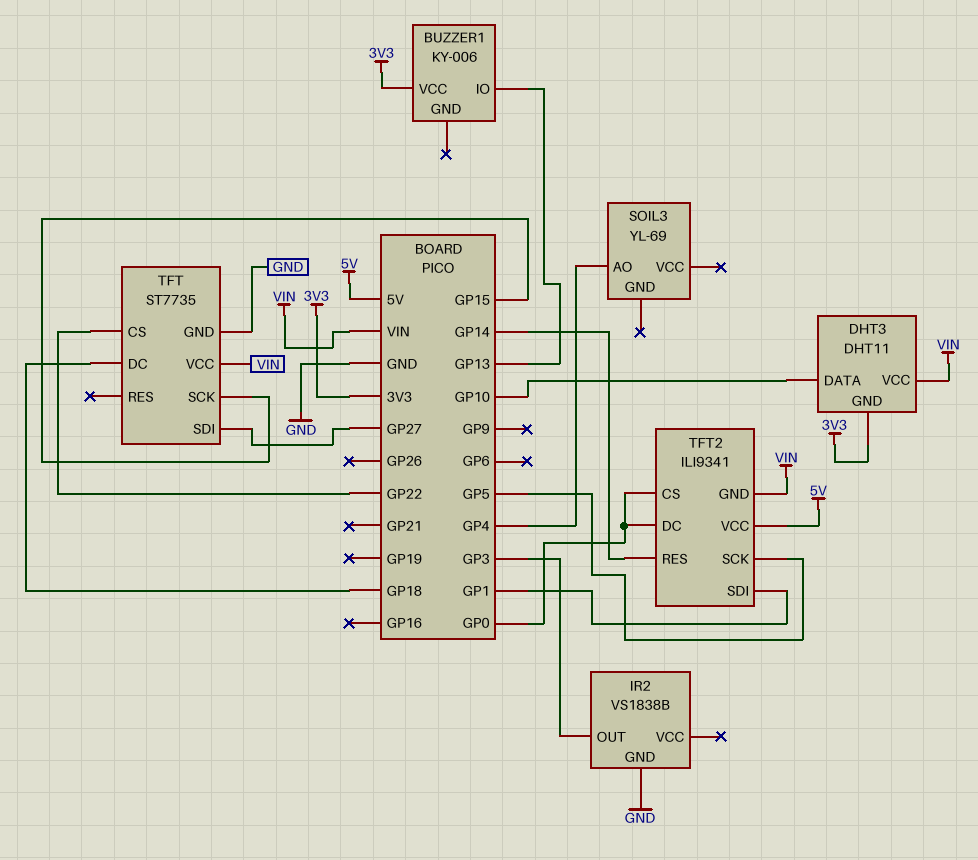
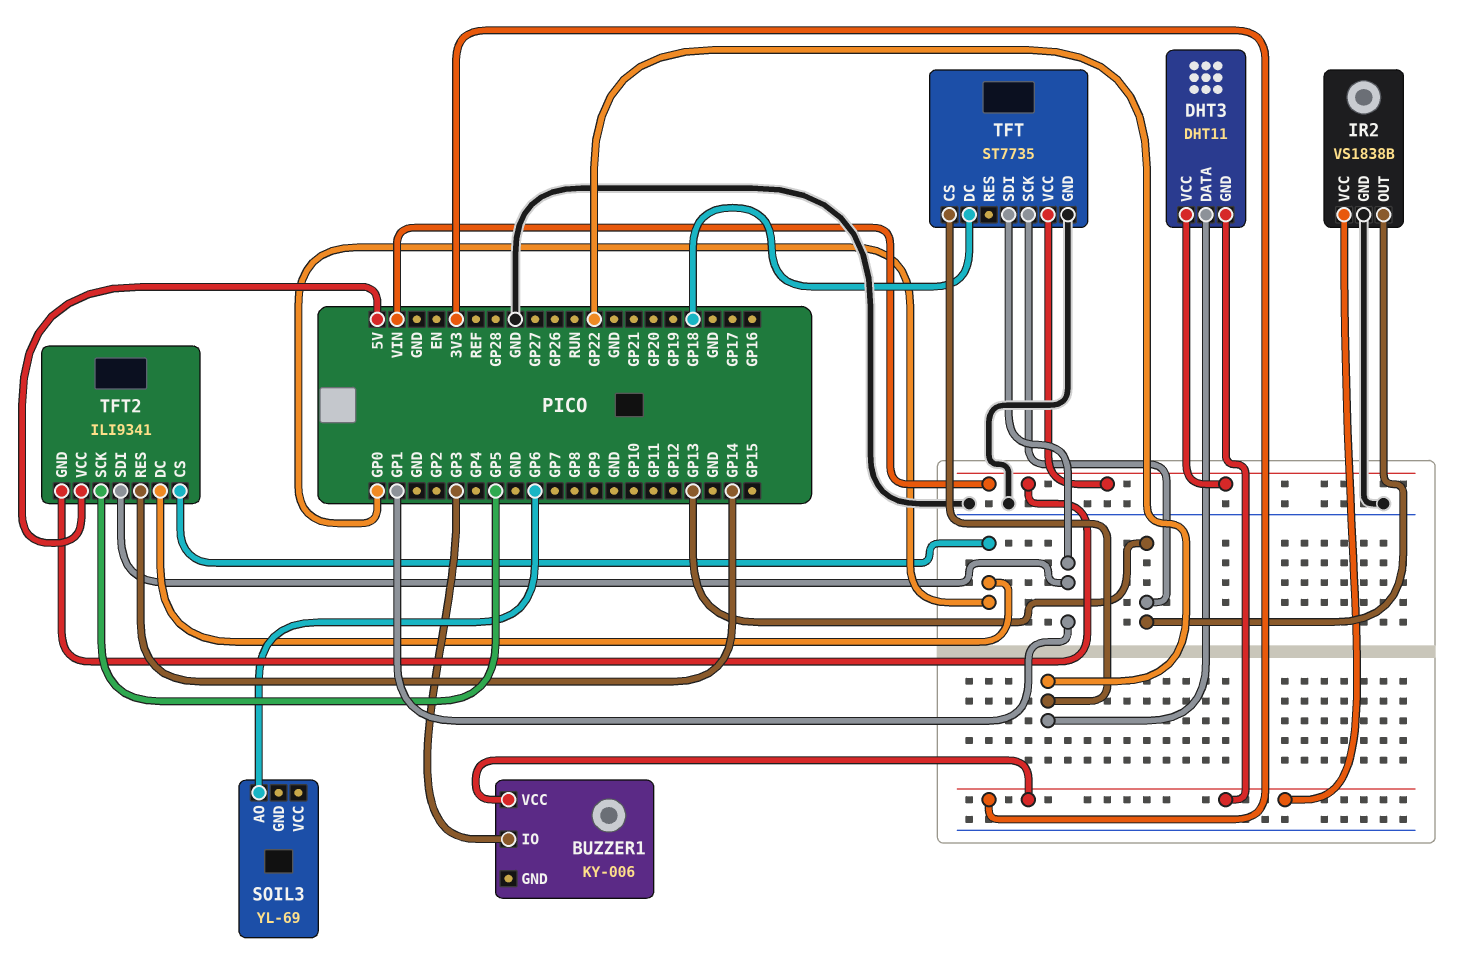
BUZZER1 pin IO: GP13 -> GP3
DHT3 pin DATA: GP10 -> GP22
IR2 pin OUT: GP3 -> GP13
IR2 pin VCC: none -> 3V3
SOIL3 pin AO: GP4 -> GP6
TFT pin SCK: GP15 -> GP13
TFT pin SDI: GP27 -> GP1

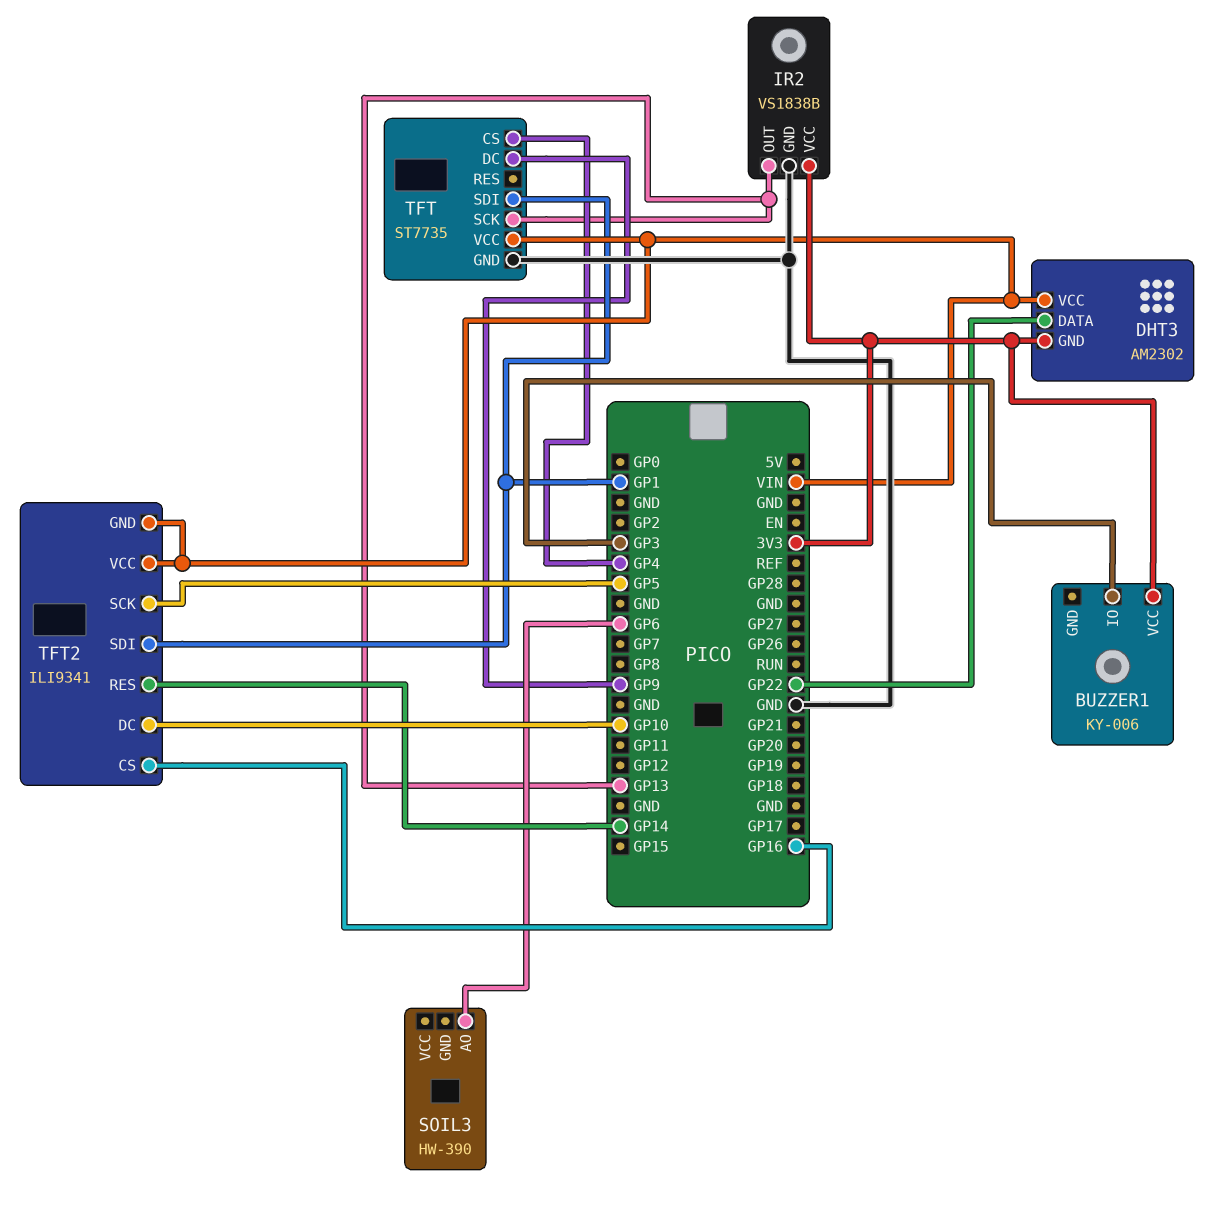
DHT3: DHT11 -> AM2302
SOIL3: YL-69 -> HW-390
TFT pin CS: GP22 -> GP4
TFT pin DC: GP18 -> GP9
TFT2 pin CS: GP0 -> GP16
TFT2 pin DC: GP0 -> GP10
TFT2 pin VCC: 5V -> VIN

